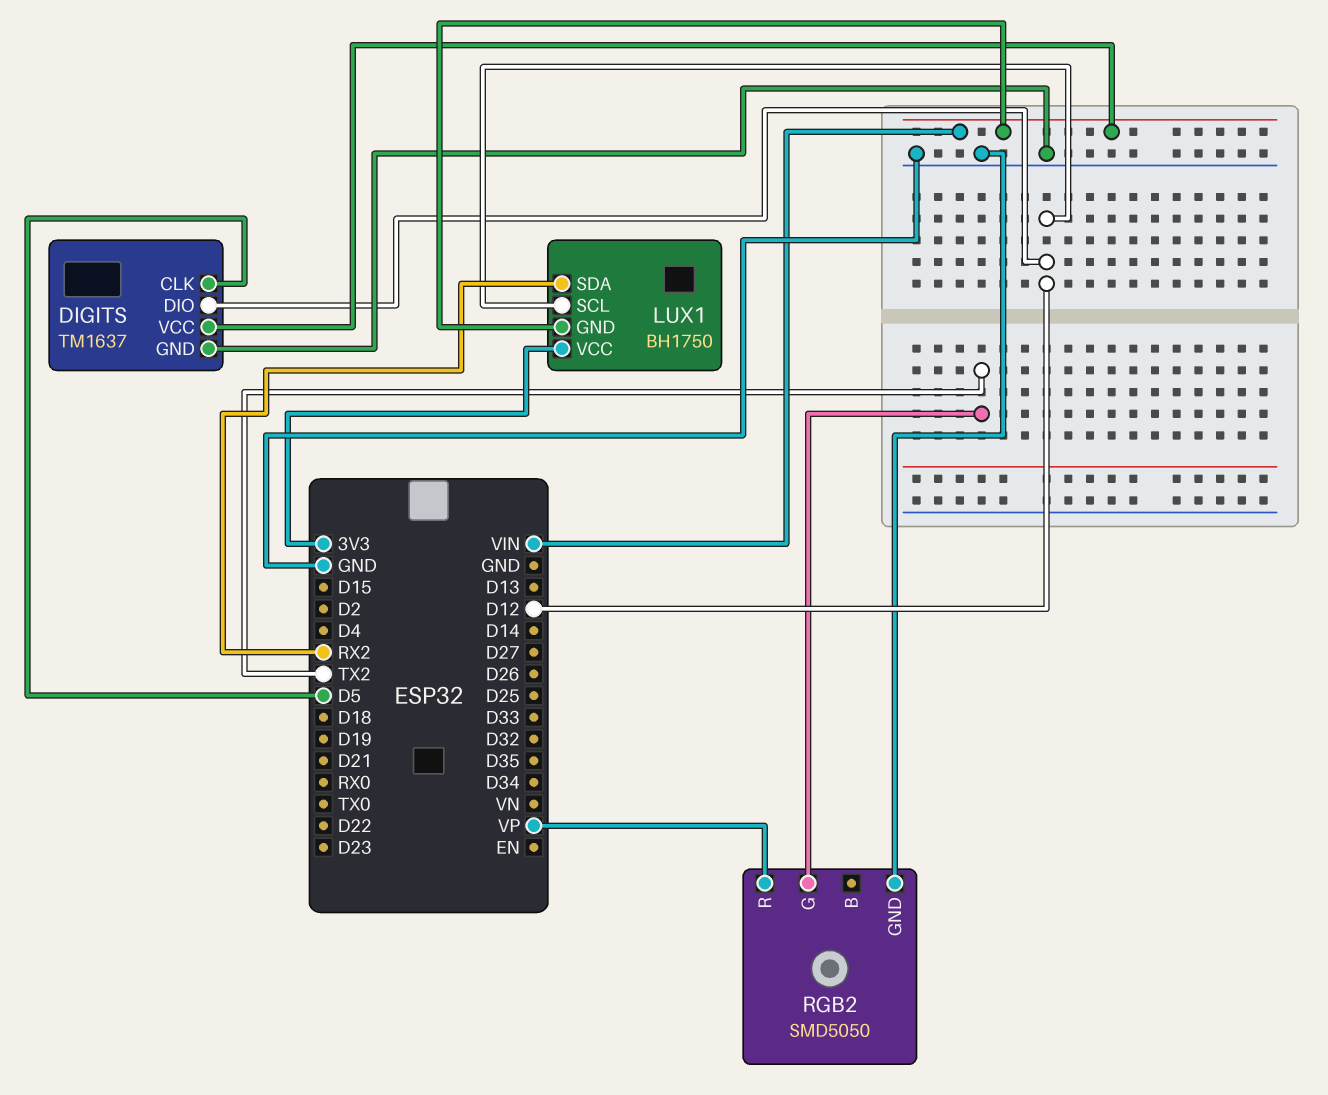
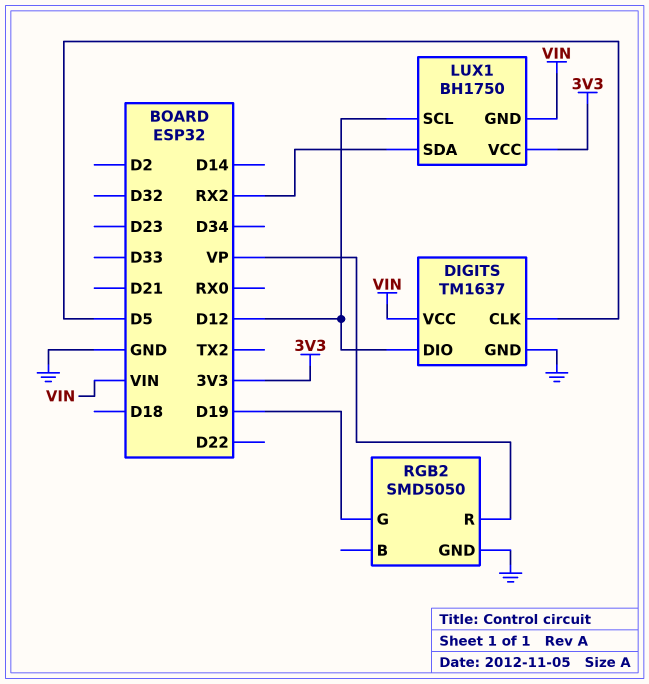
RGB2 pin G: TX2 -> D19

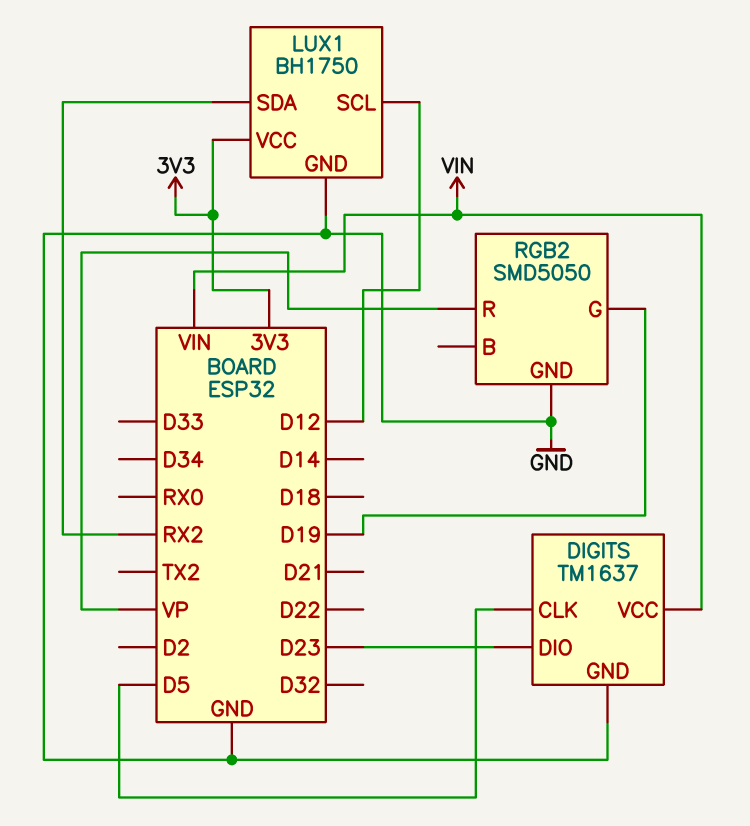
DIGITS pin DIO: D12 -> D23
LUX1 pin GND: VIN -> GND

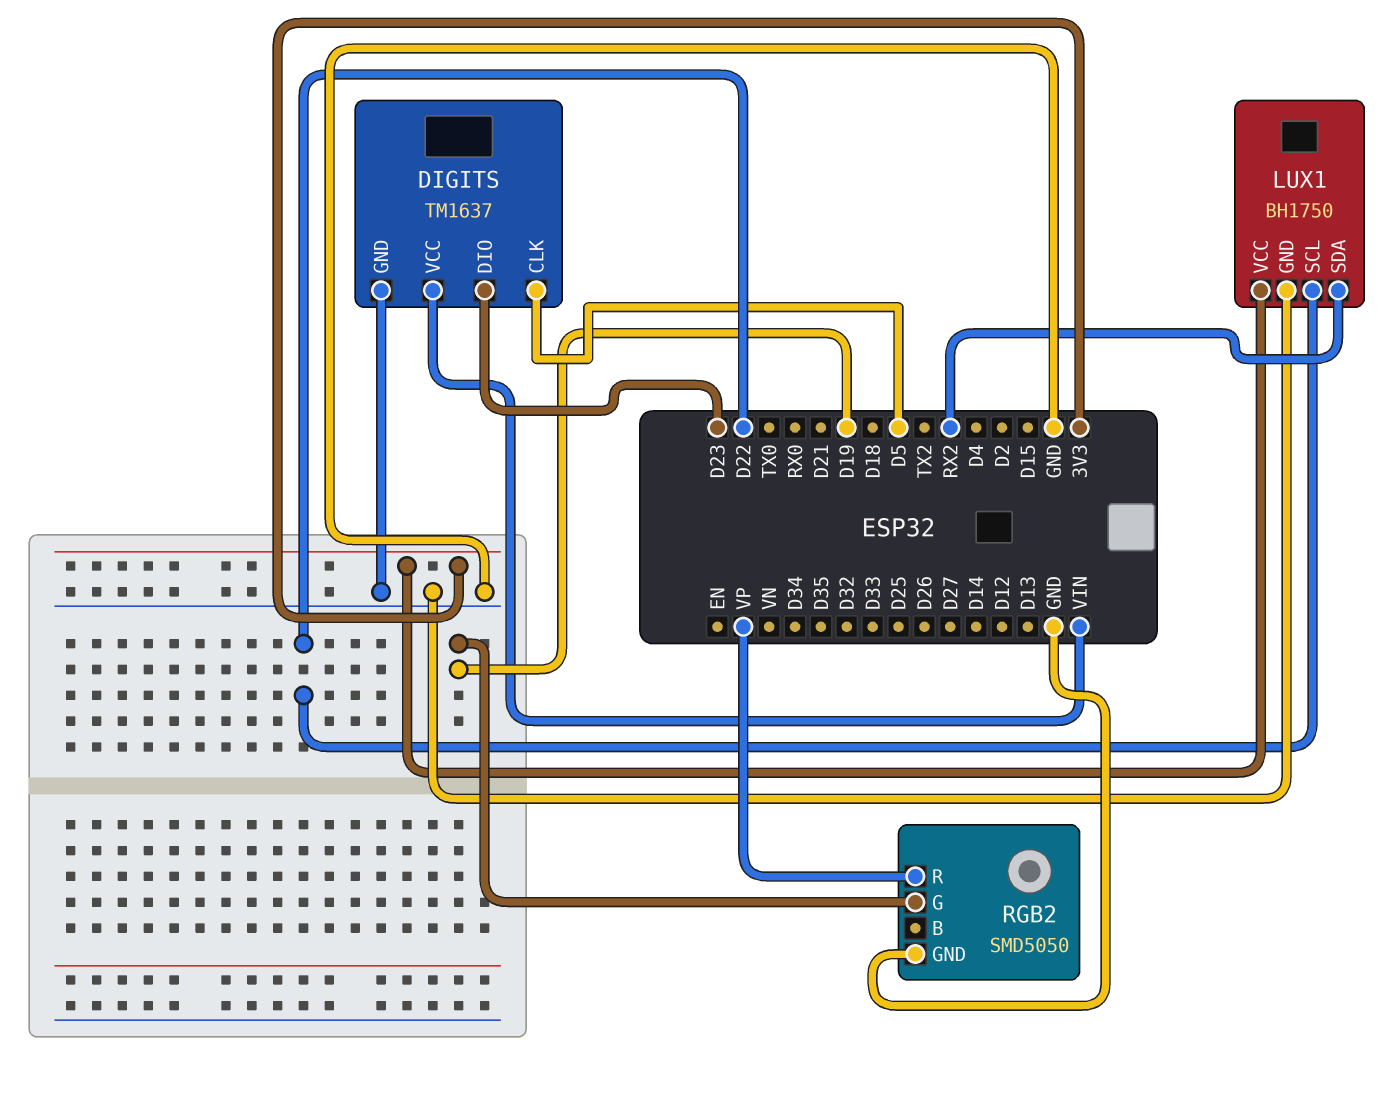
LUX1 pin SCL: D12 -> D22

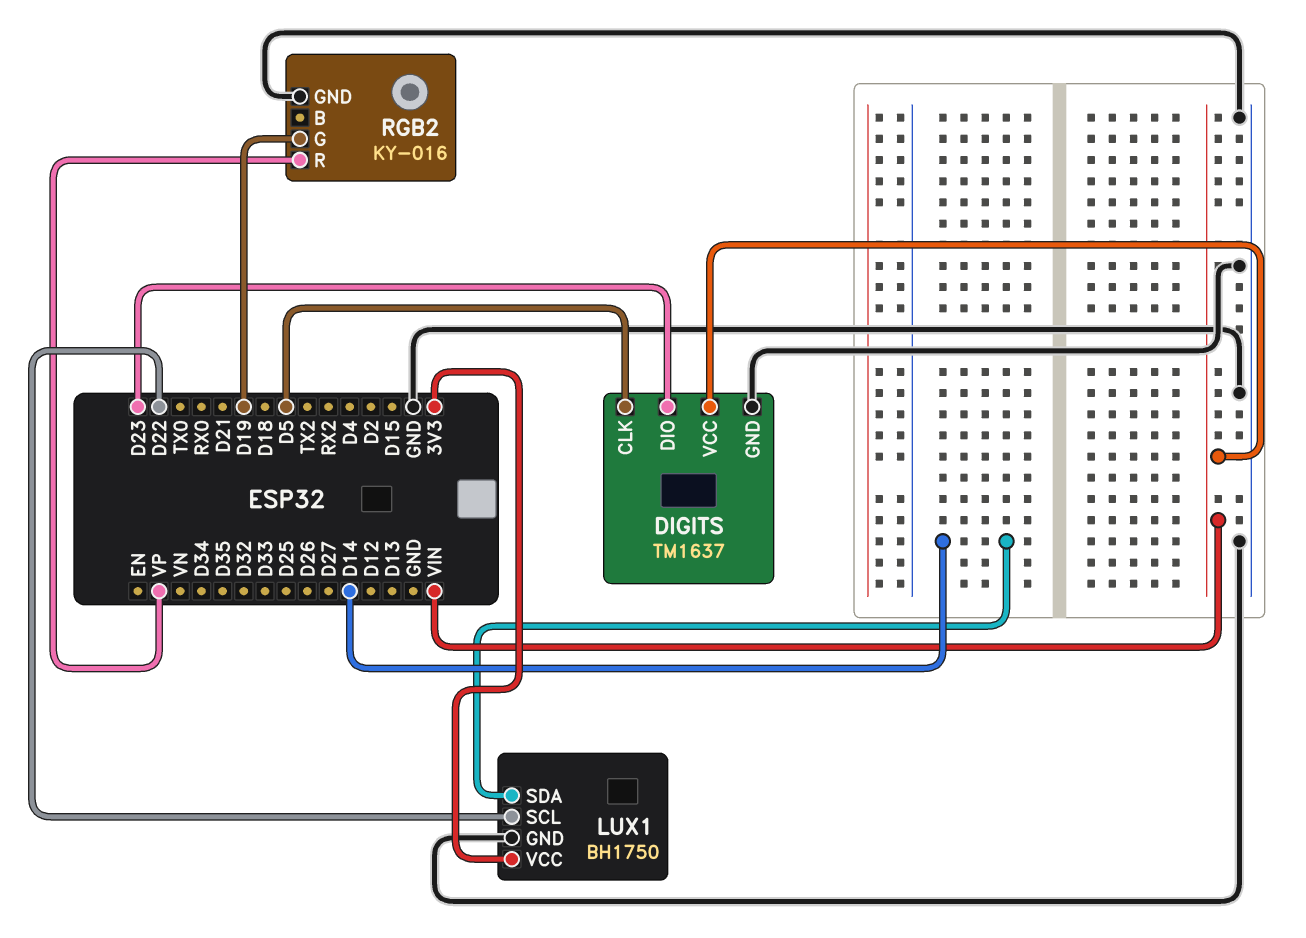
LUX1 pin SDA: RX2 -> D14
RGB2: SMD5050 -> KY-016

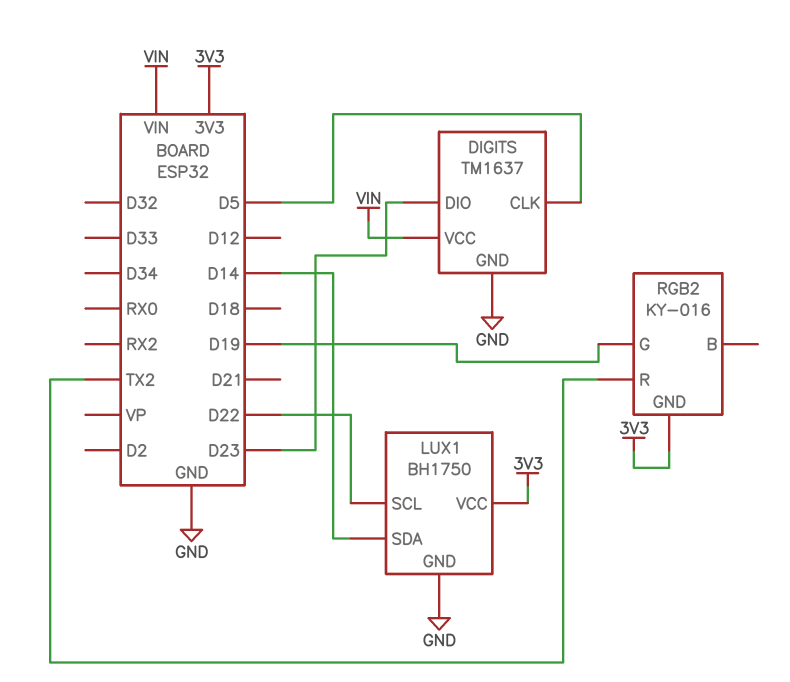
RGB2 pin GND: GND -> 3V3
RGB2 pin R: VP -> TX2

